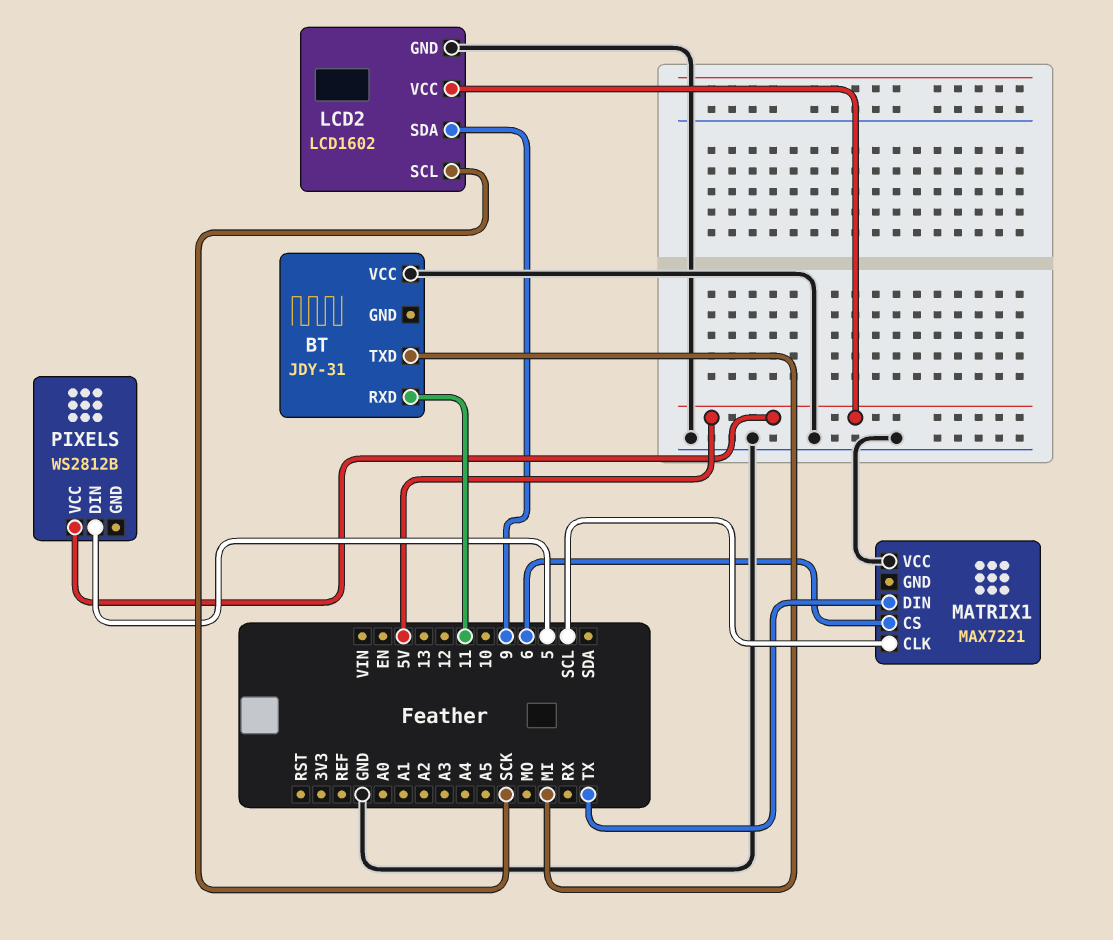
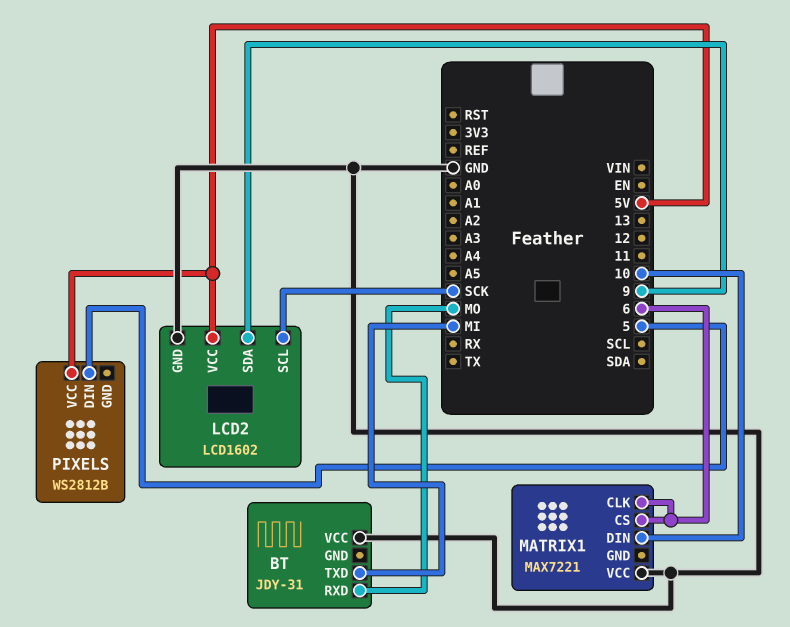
BT pin RXD: 11 -> MO
MATRIX1 pin CLK: SCL -> 6
MATRIX1 pin DIN: TX -> 10

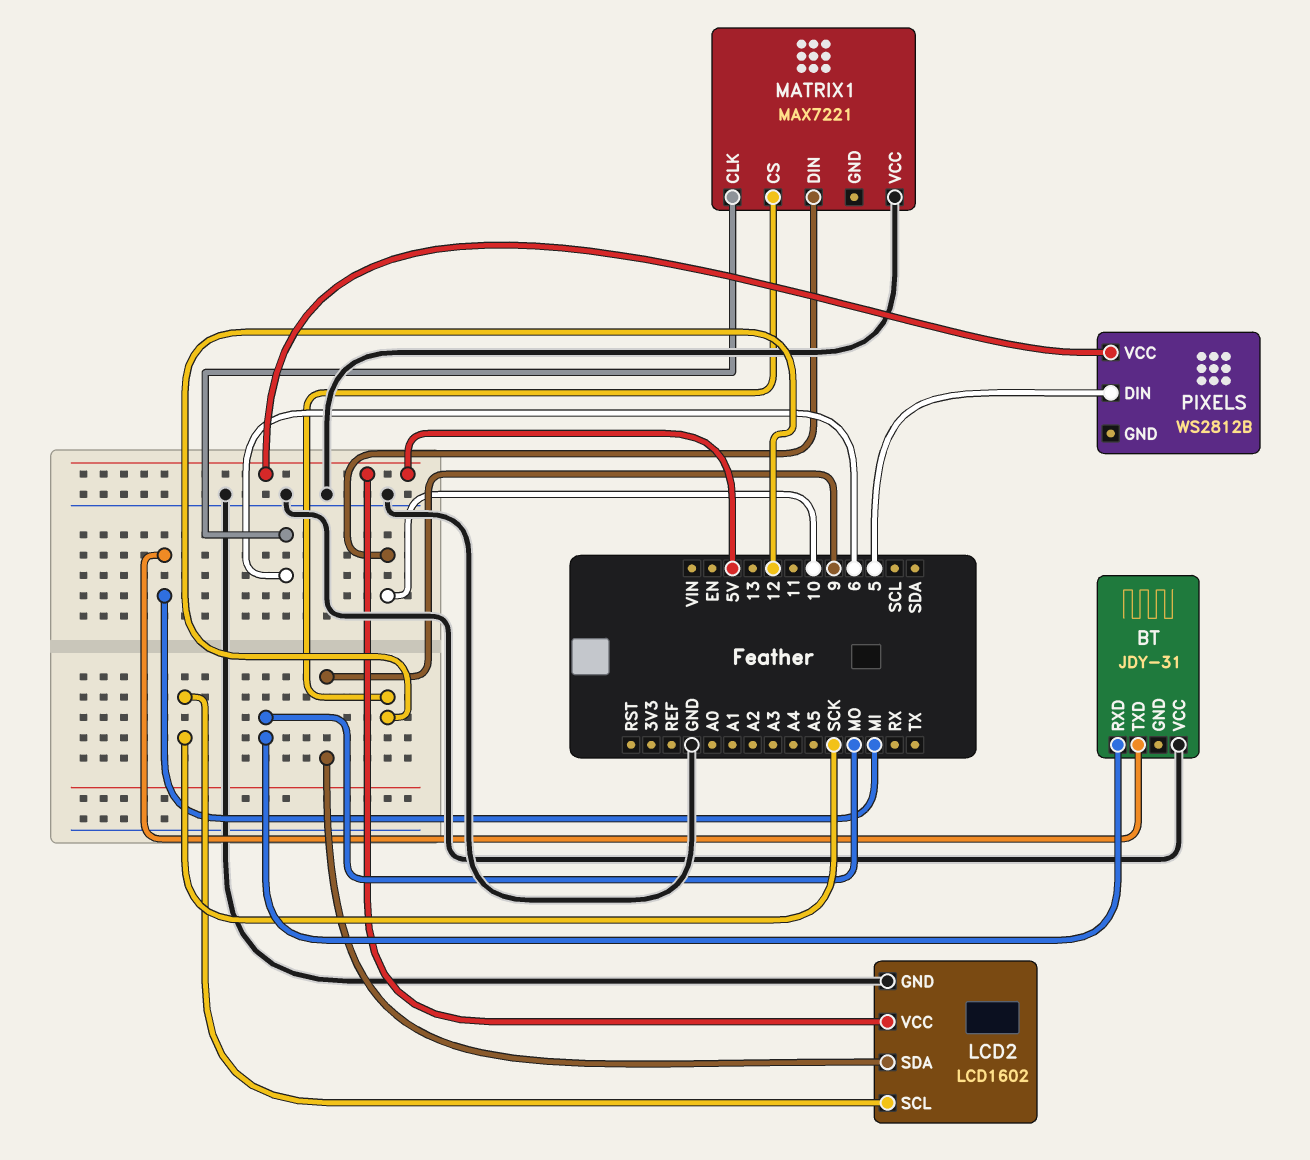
MATRIX1 pin CS: 6 -> 12

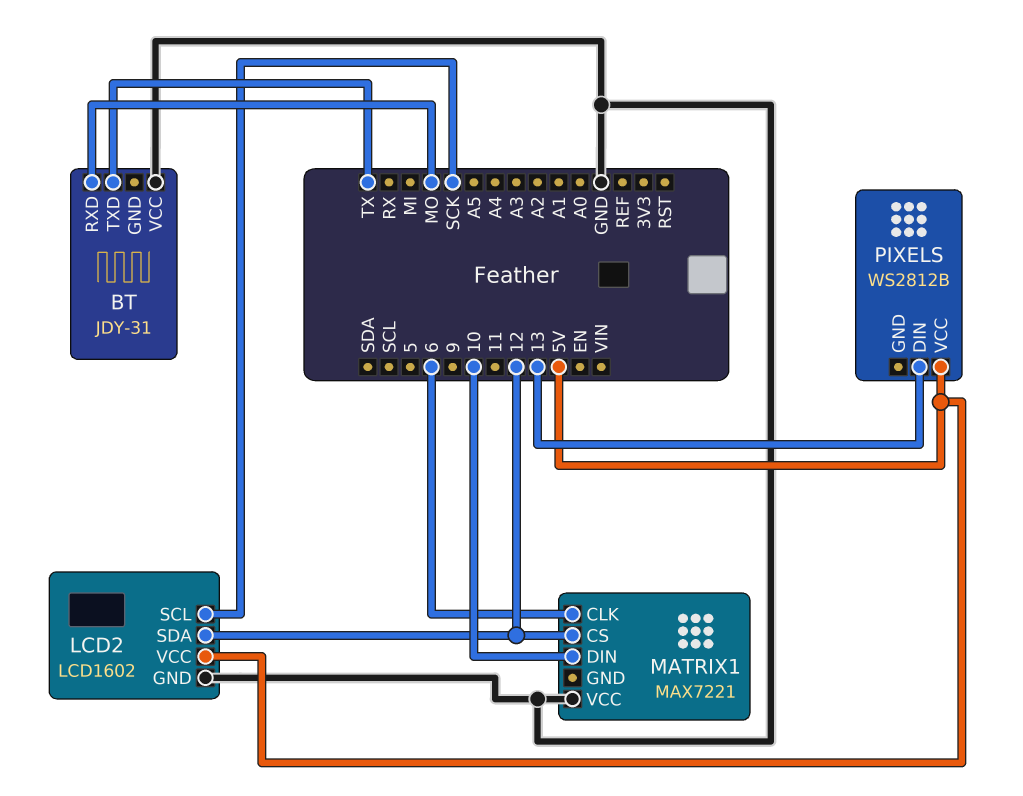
BT pin TXD: MI -> TX
LCD2 pin SDA: 9 -> 12
PIXELS pin DIN: 5 -> 13

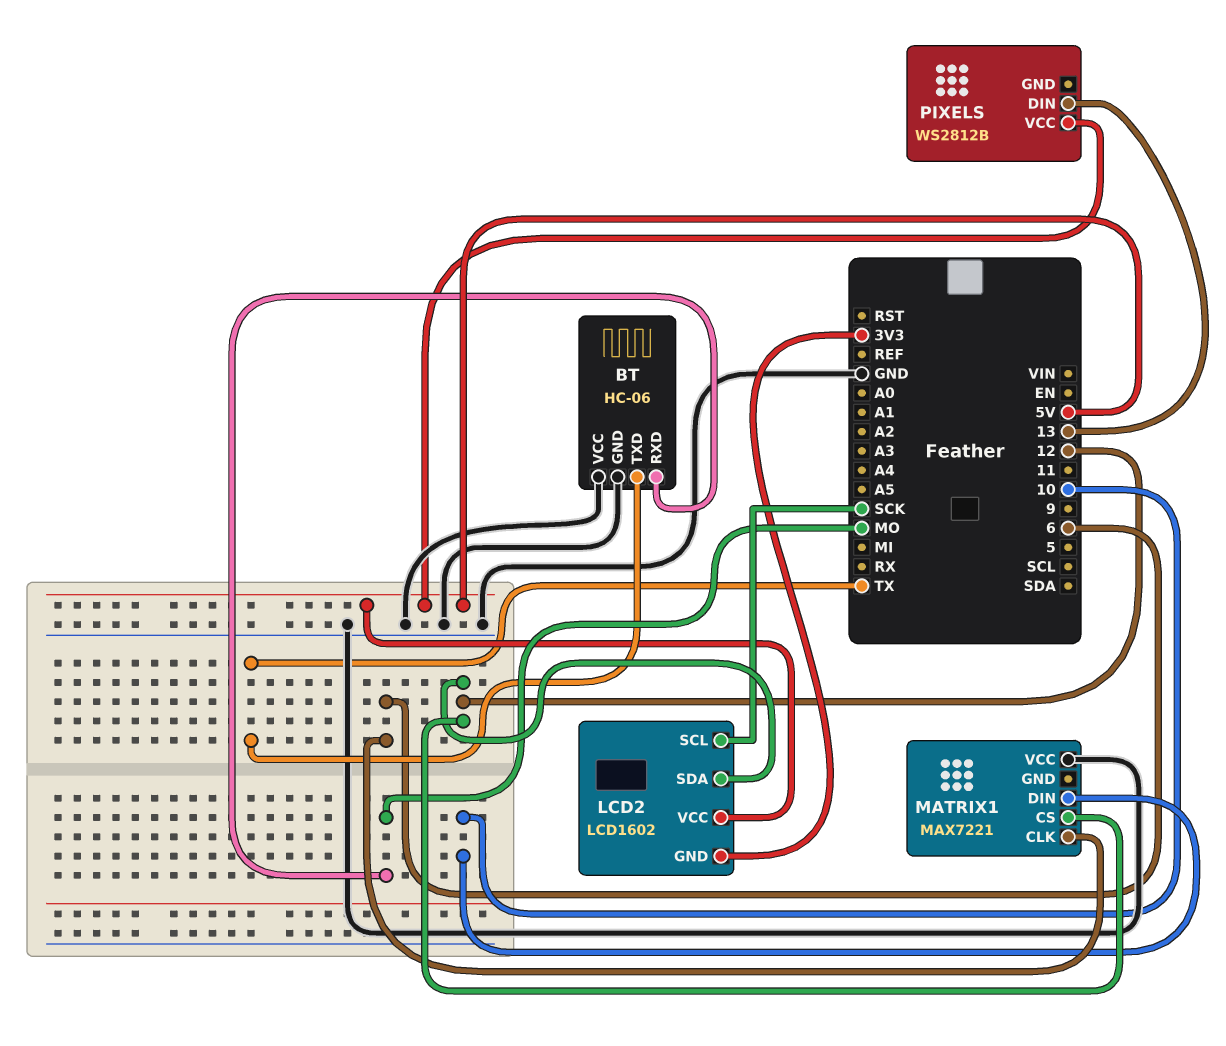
BT: JDY-31 -> HC-06
BT pin GND: none -> GND
LCD2 pin GND: GND -> 3V3

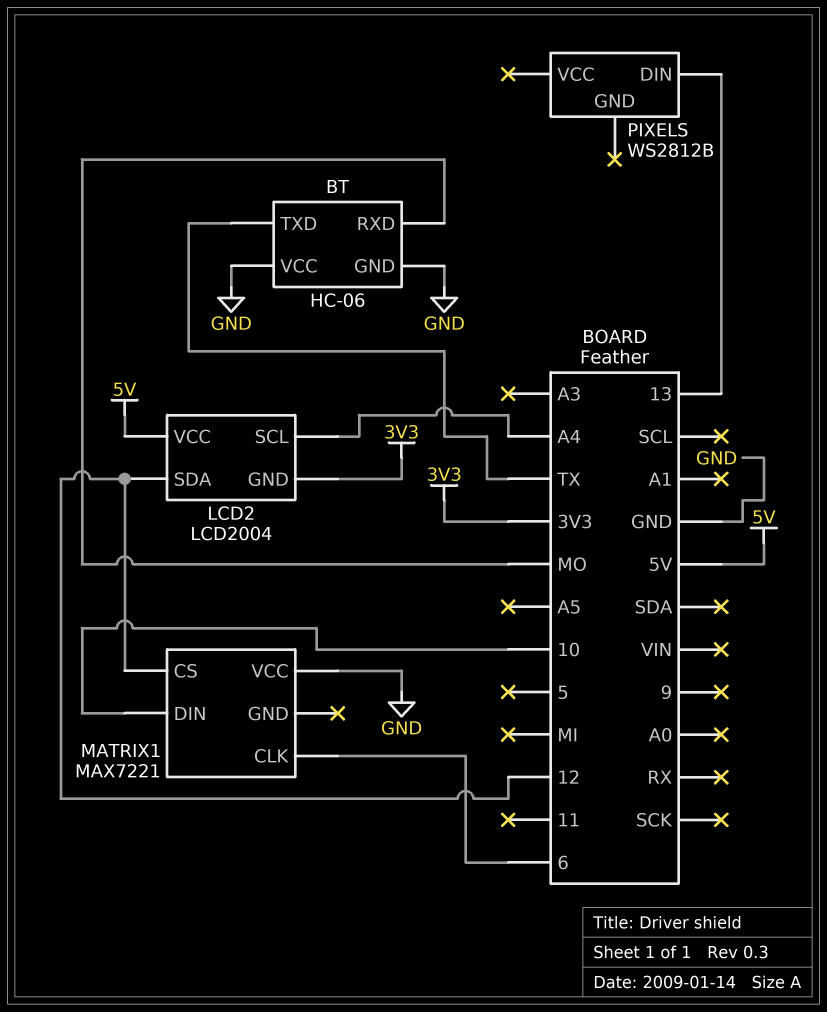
LCD2: LCD1602 -> LCD2004
LCD2 pin SCL: SCK -> A4
PIXELS pin VCC: 5V -> none

